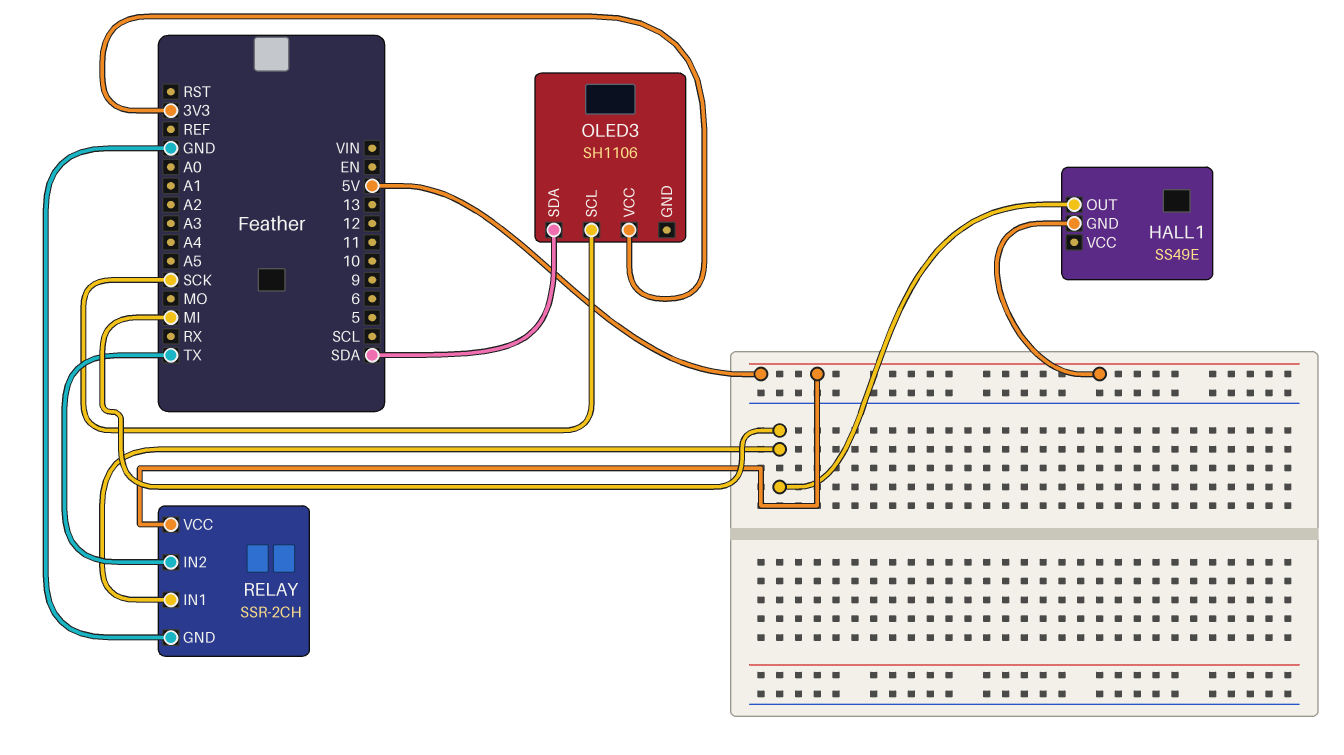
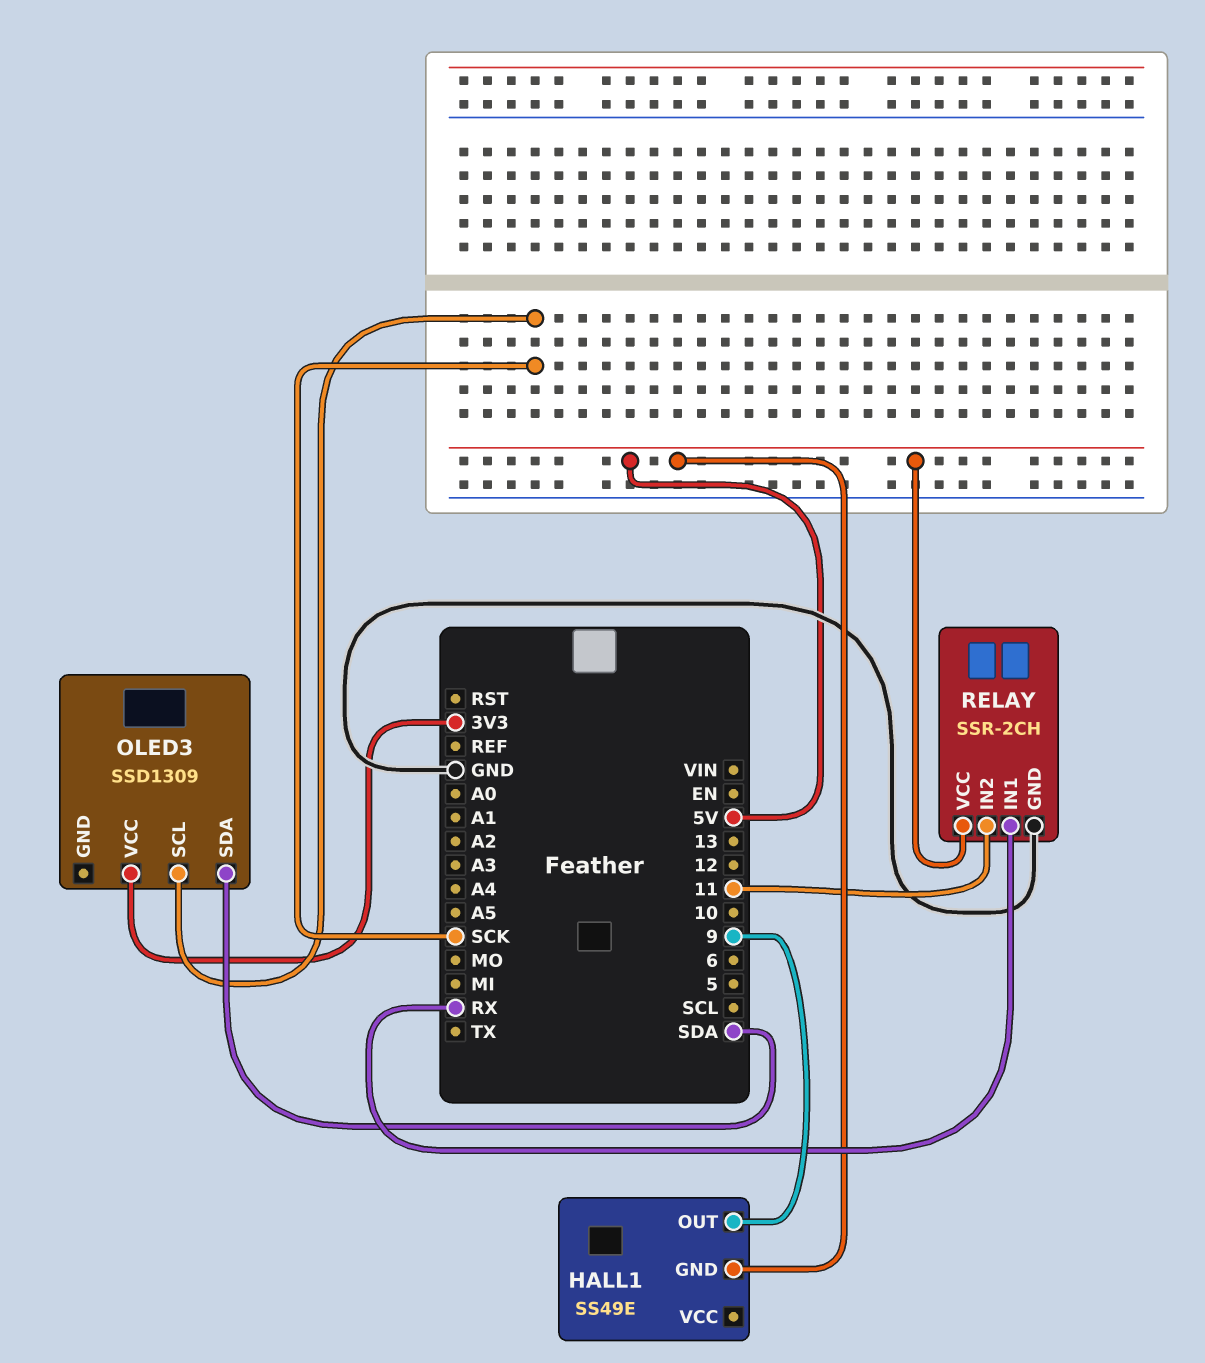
HALL1 pin OUT: MI -> 9
OLED3: SH1106 -> SSD1309
RELAY pin IN1: MI -> RX
RELAY pin IN2: TX -> 11

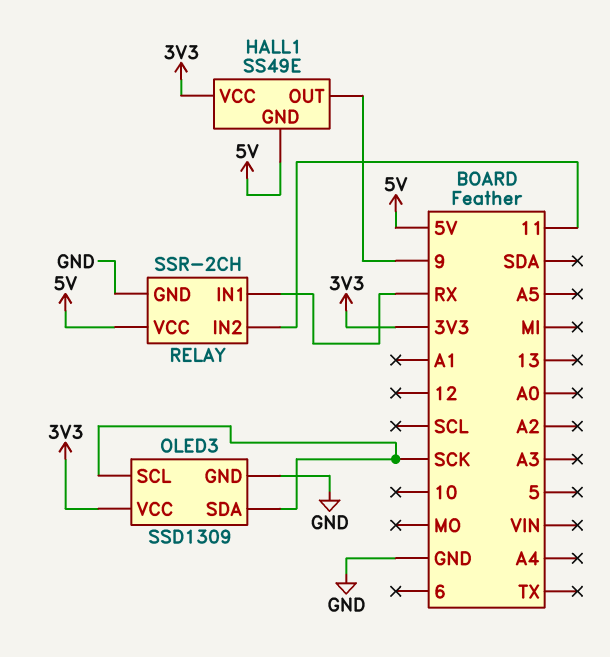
HALL1 pin VCC: none -> 3V3
OLED3 pin GND: none -> GND
OLED3 pin SDA: SDA -> SCK

